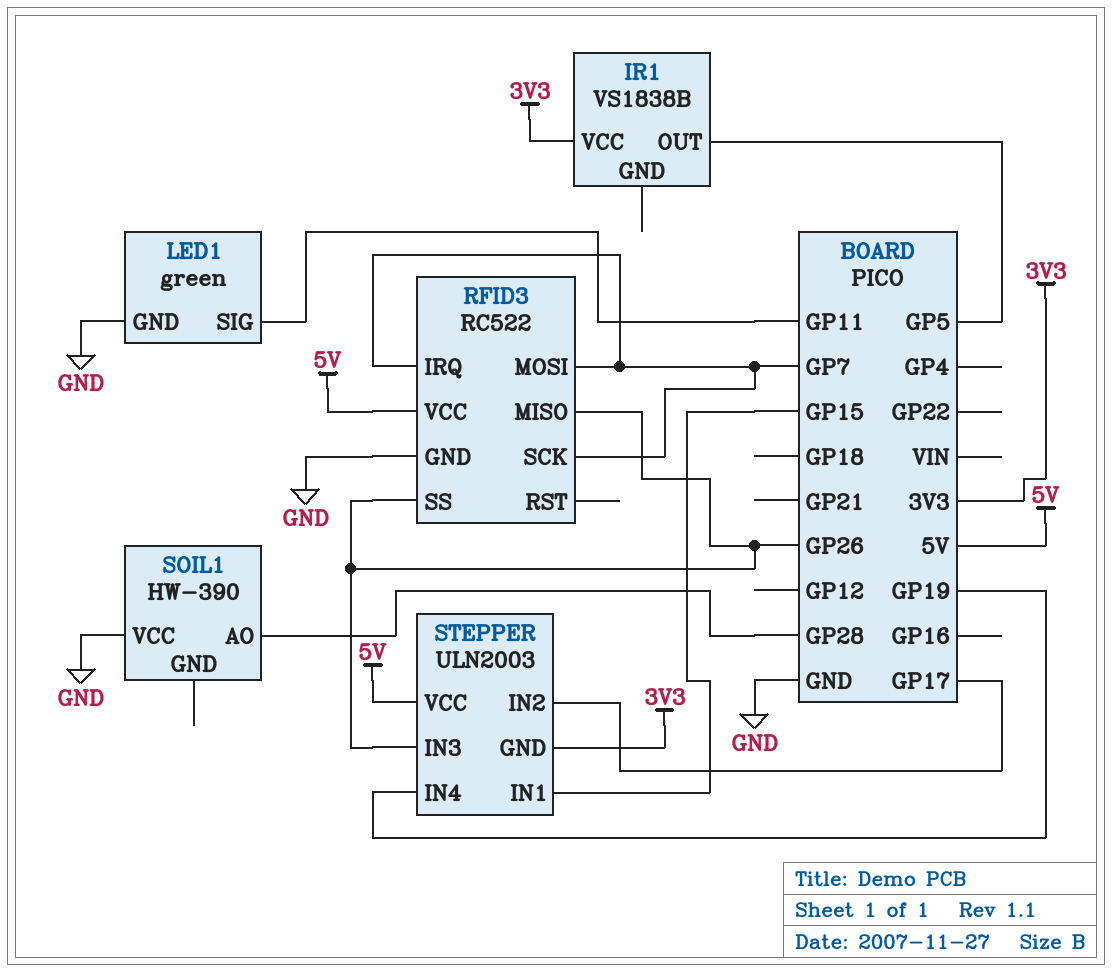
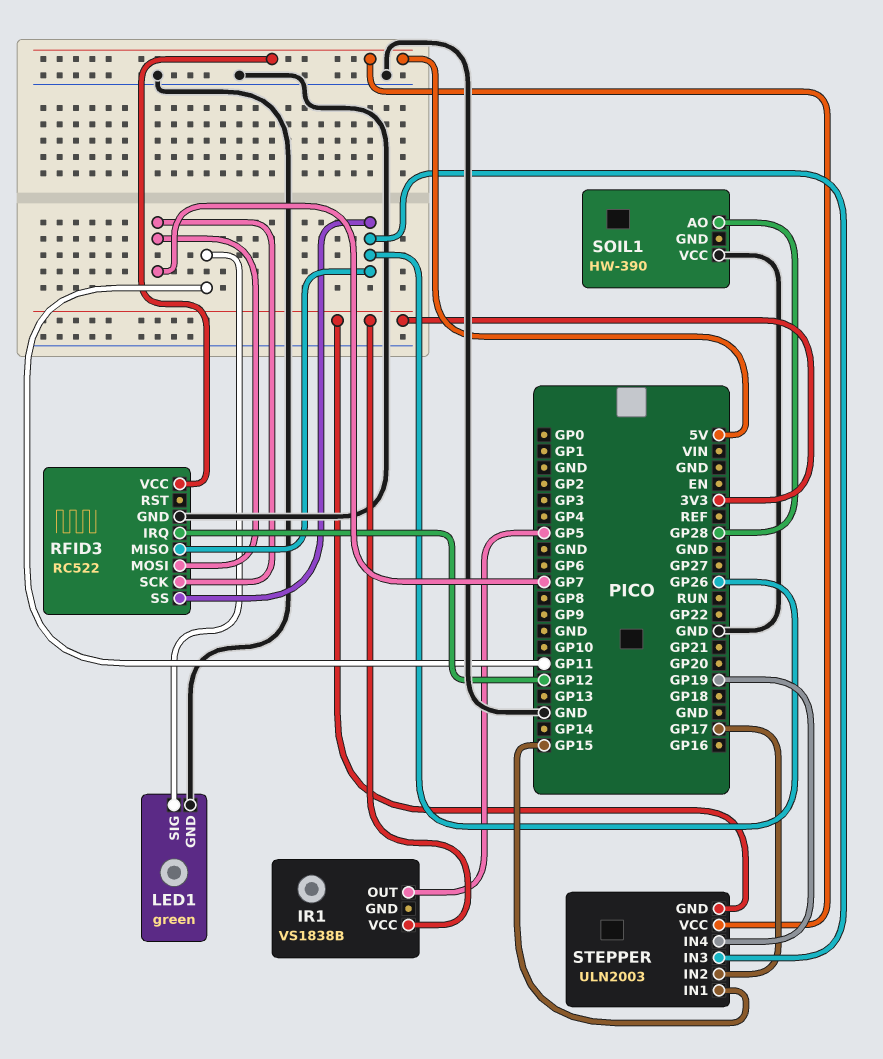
RFID3 pin IRQ: GP7 -> GP12

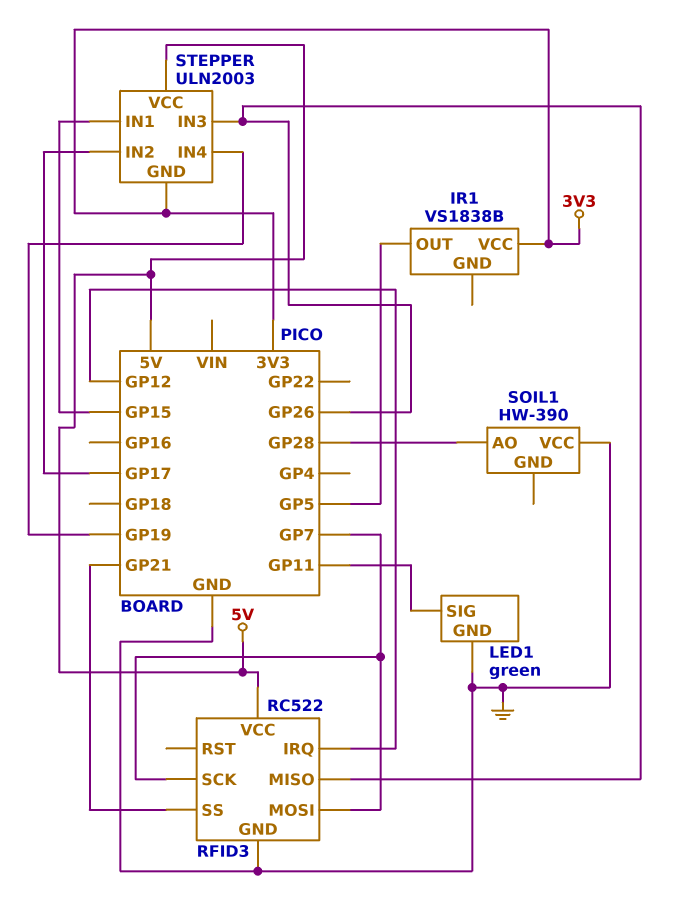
RFID3 pin SS: GP26 -> GP21

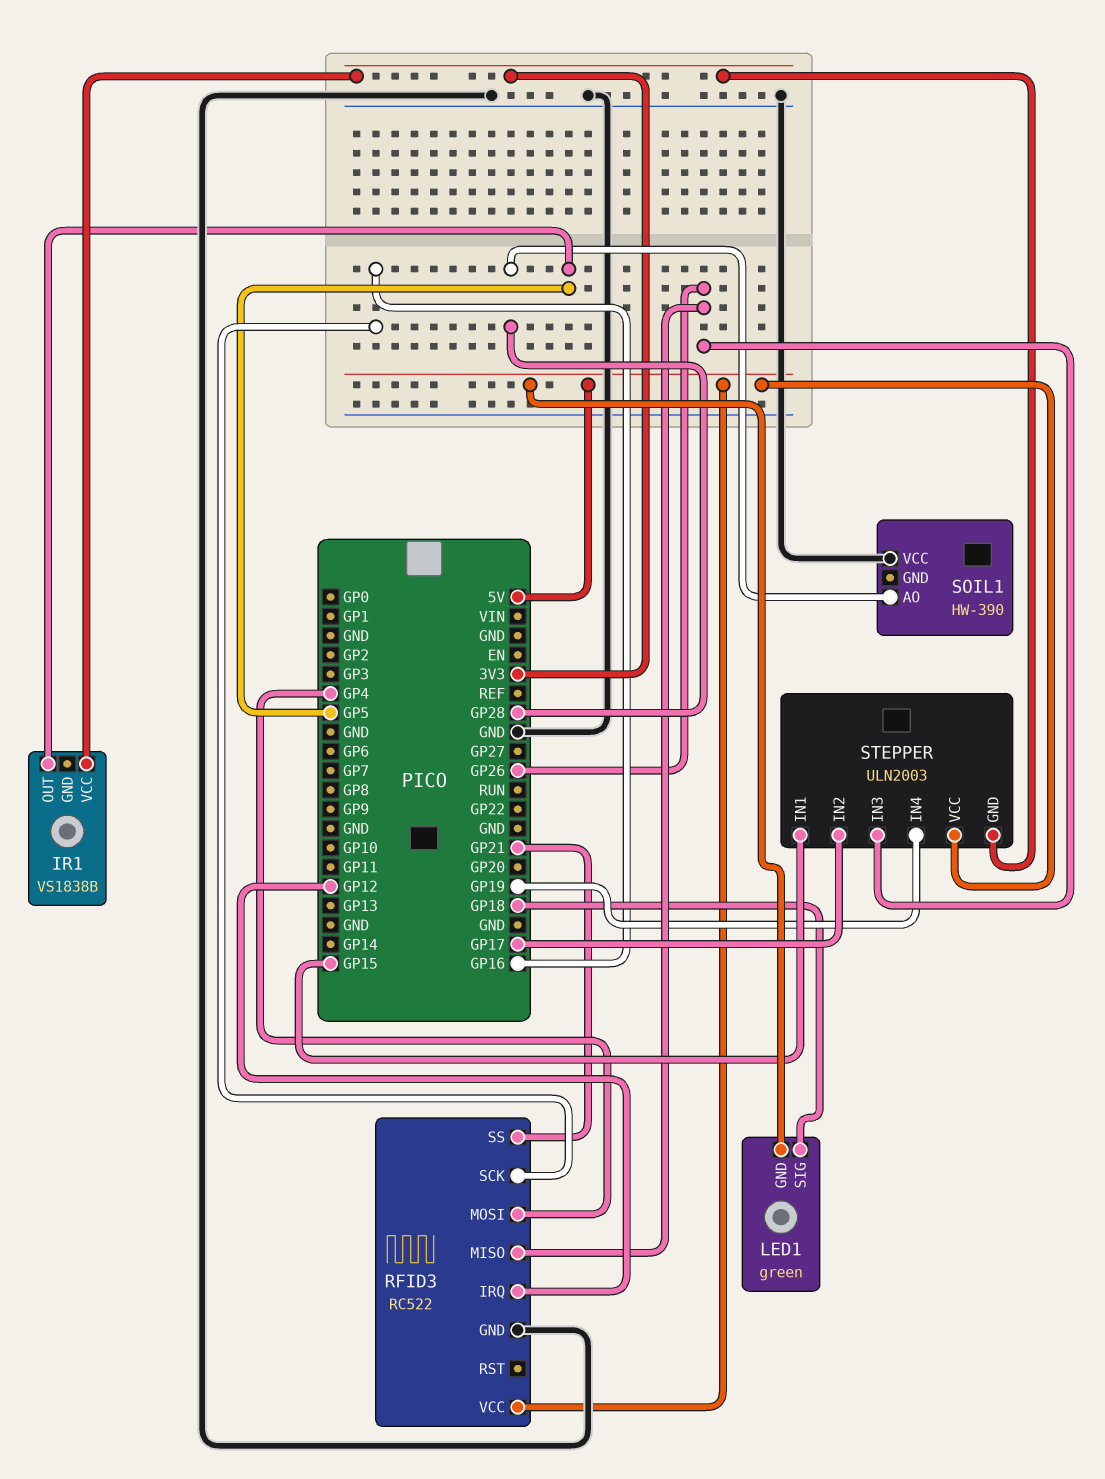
LED1 pin GND: GND -> 5V
LED1 pin SIG: GP11 -> GP18
RFID3 pin MOSI: GP7 -> GP4
RFID3 pin SCK: GP7 -> GP16

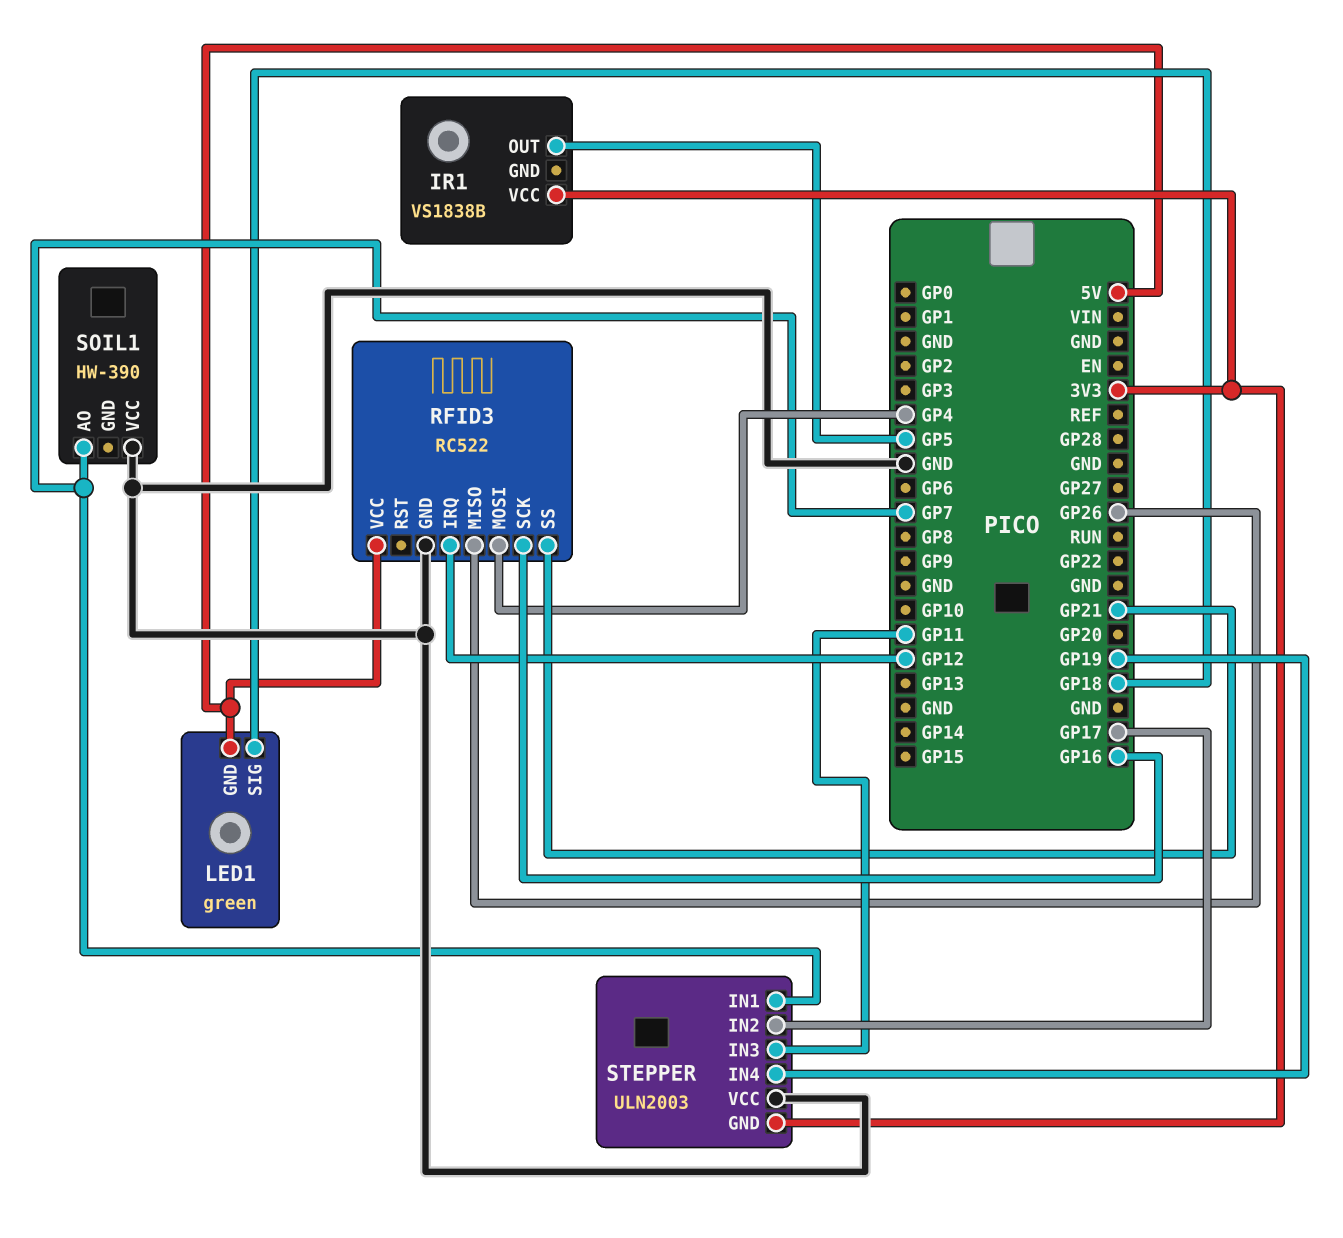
SOIL1 pin AO: GP28 -> GP7
STEPPER pin IN1: GP15 -> GP7
STEPPER pin IN3: GP26 -> GP11
STEPPER pin VCC: 5V -> GND

